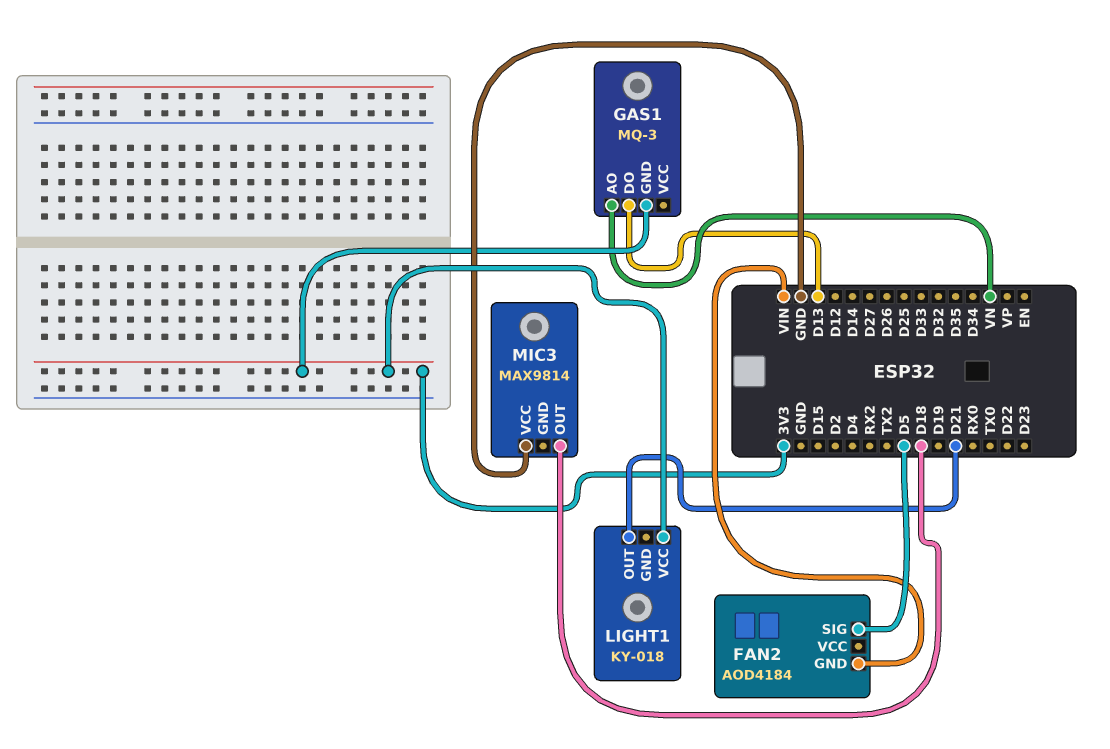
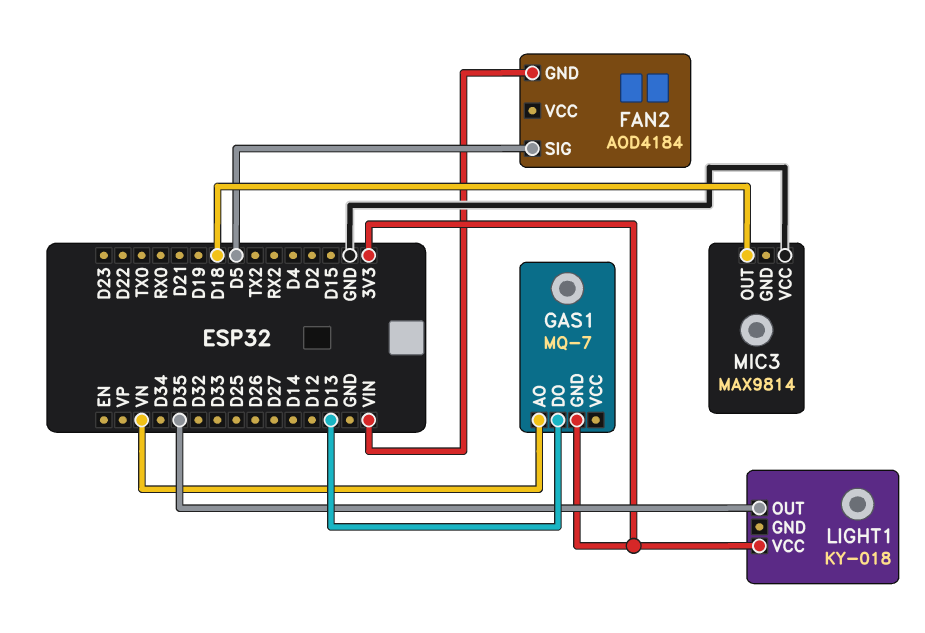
GAS1: MQ-3 -> MQ-7
LIGHT1 pin OUT: D21 -> D35

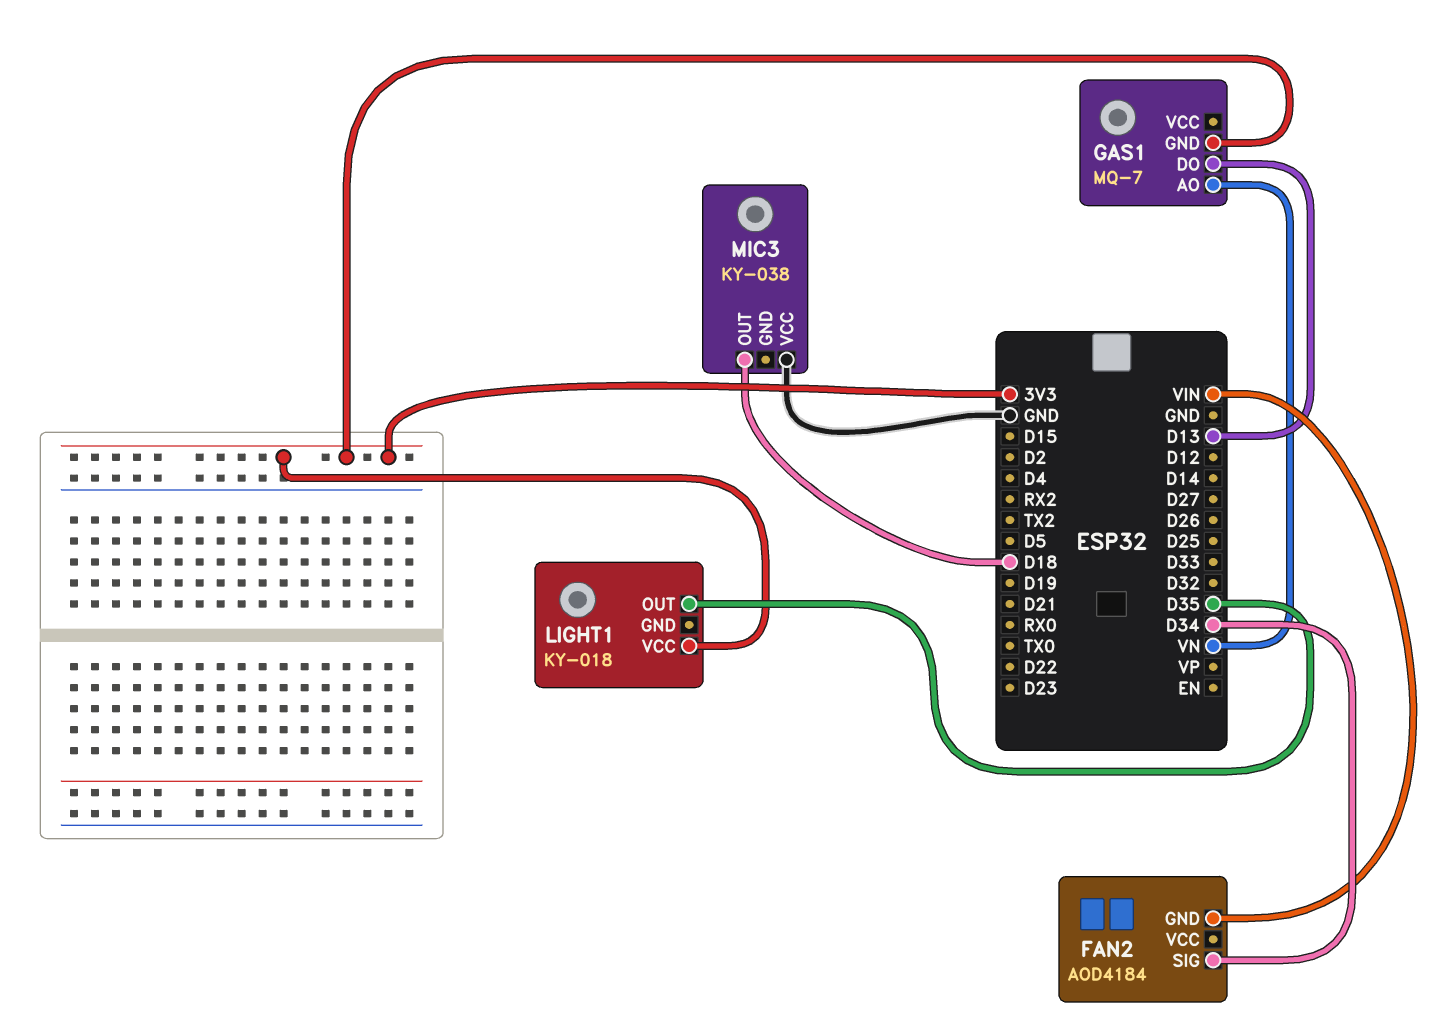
FAN2 pin SIG: D5 -> D34
MIC3: MAX9814 -> KY-038

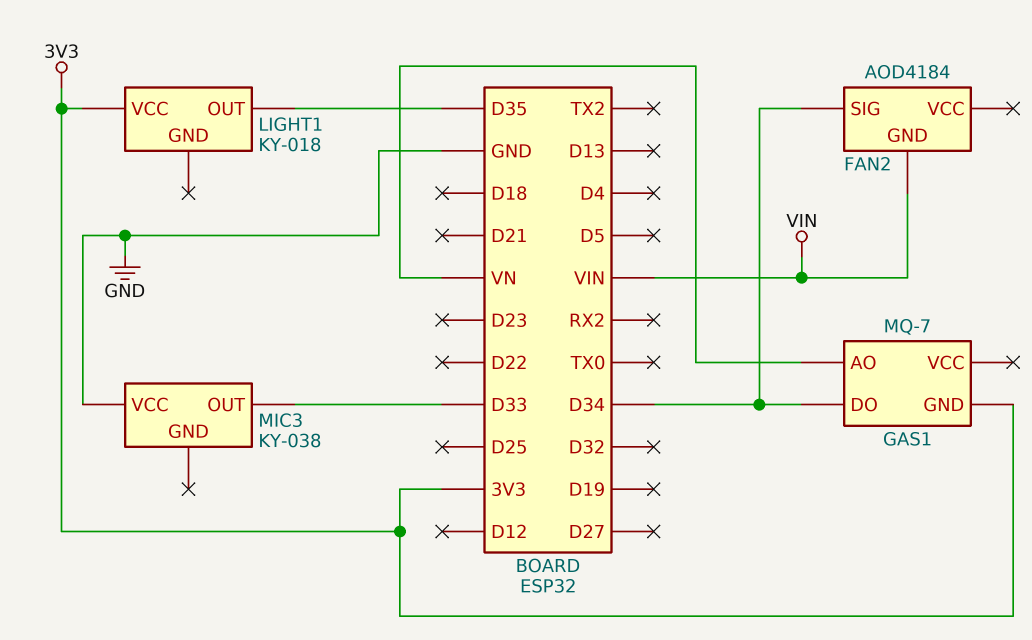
GAS1 pin DO: D13 -> D34
MIC3 pin OUT: D18 -> D33

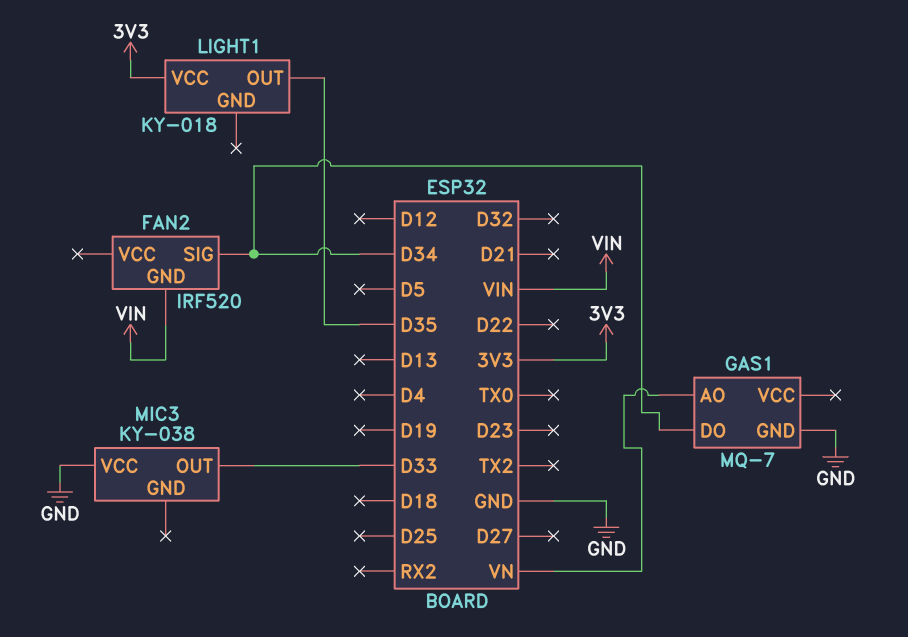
FAN2: AOD4184 -> IRF520
GAS1 pin GND: 3V3 -> GND

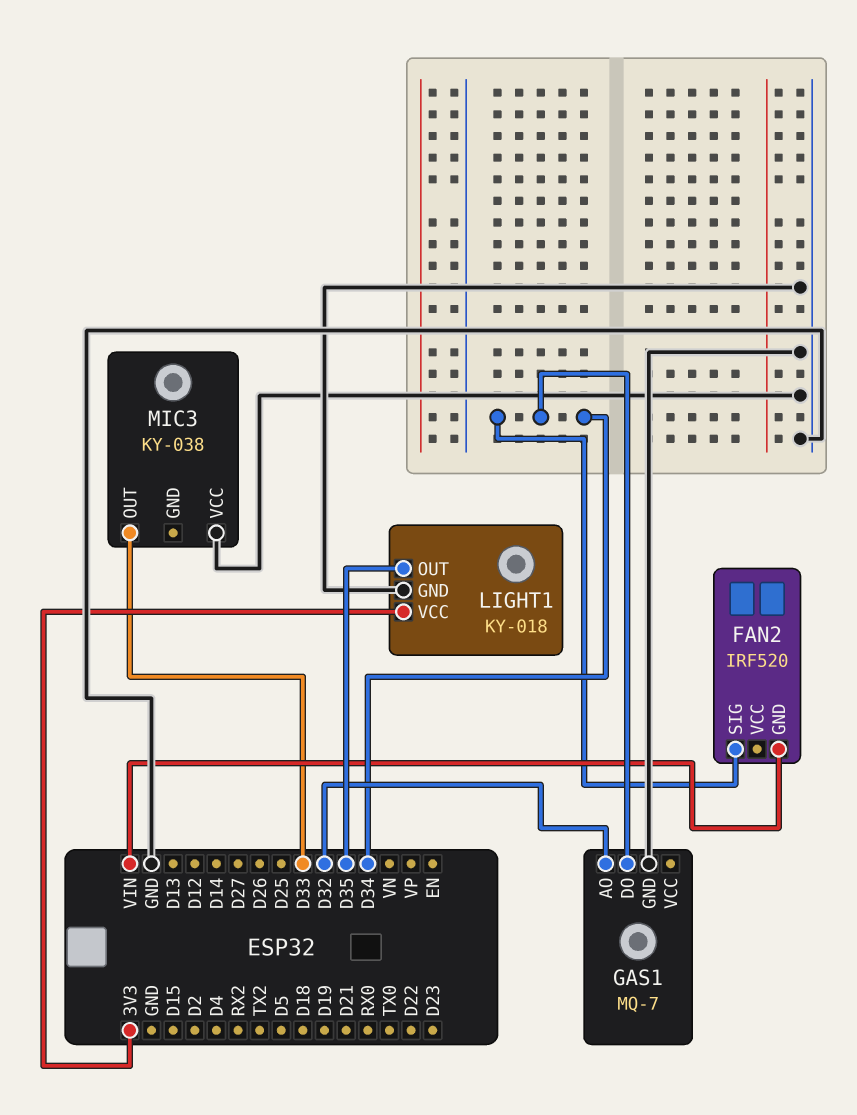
GAS1 pin AO: VN -> D32
LIGHT1 pin GND: none -> GND

